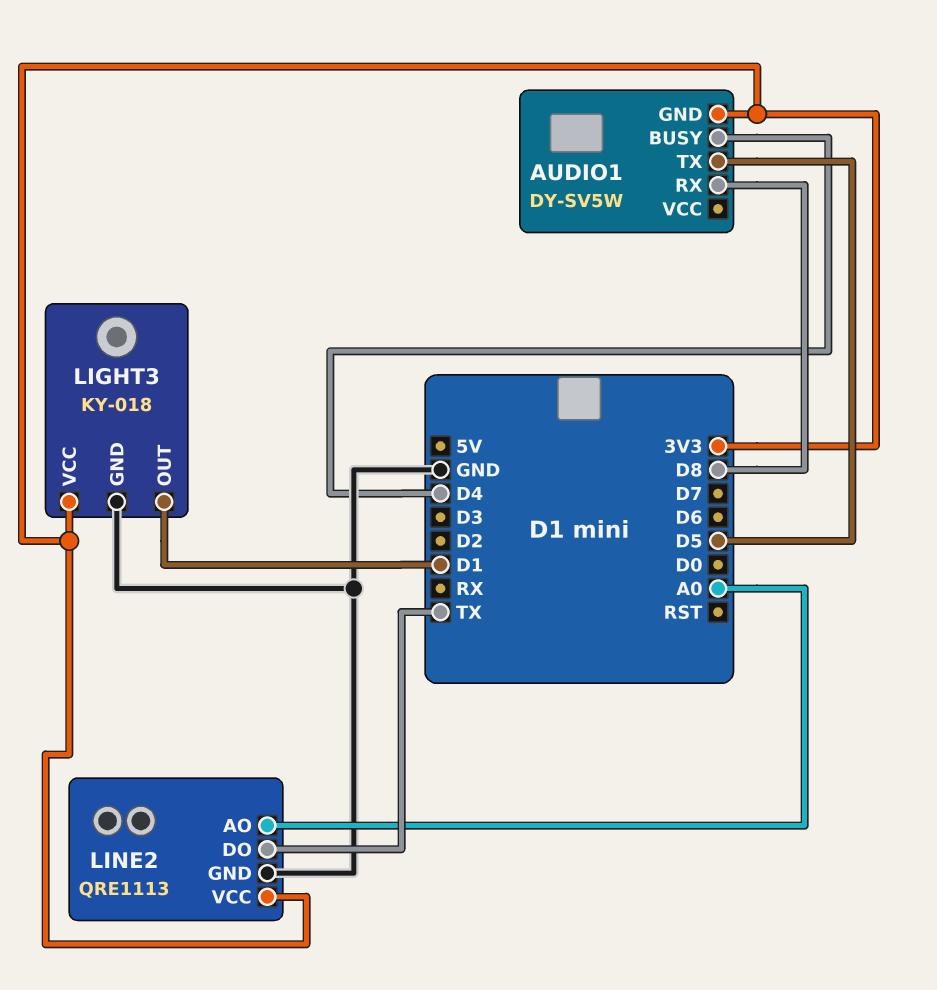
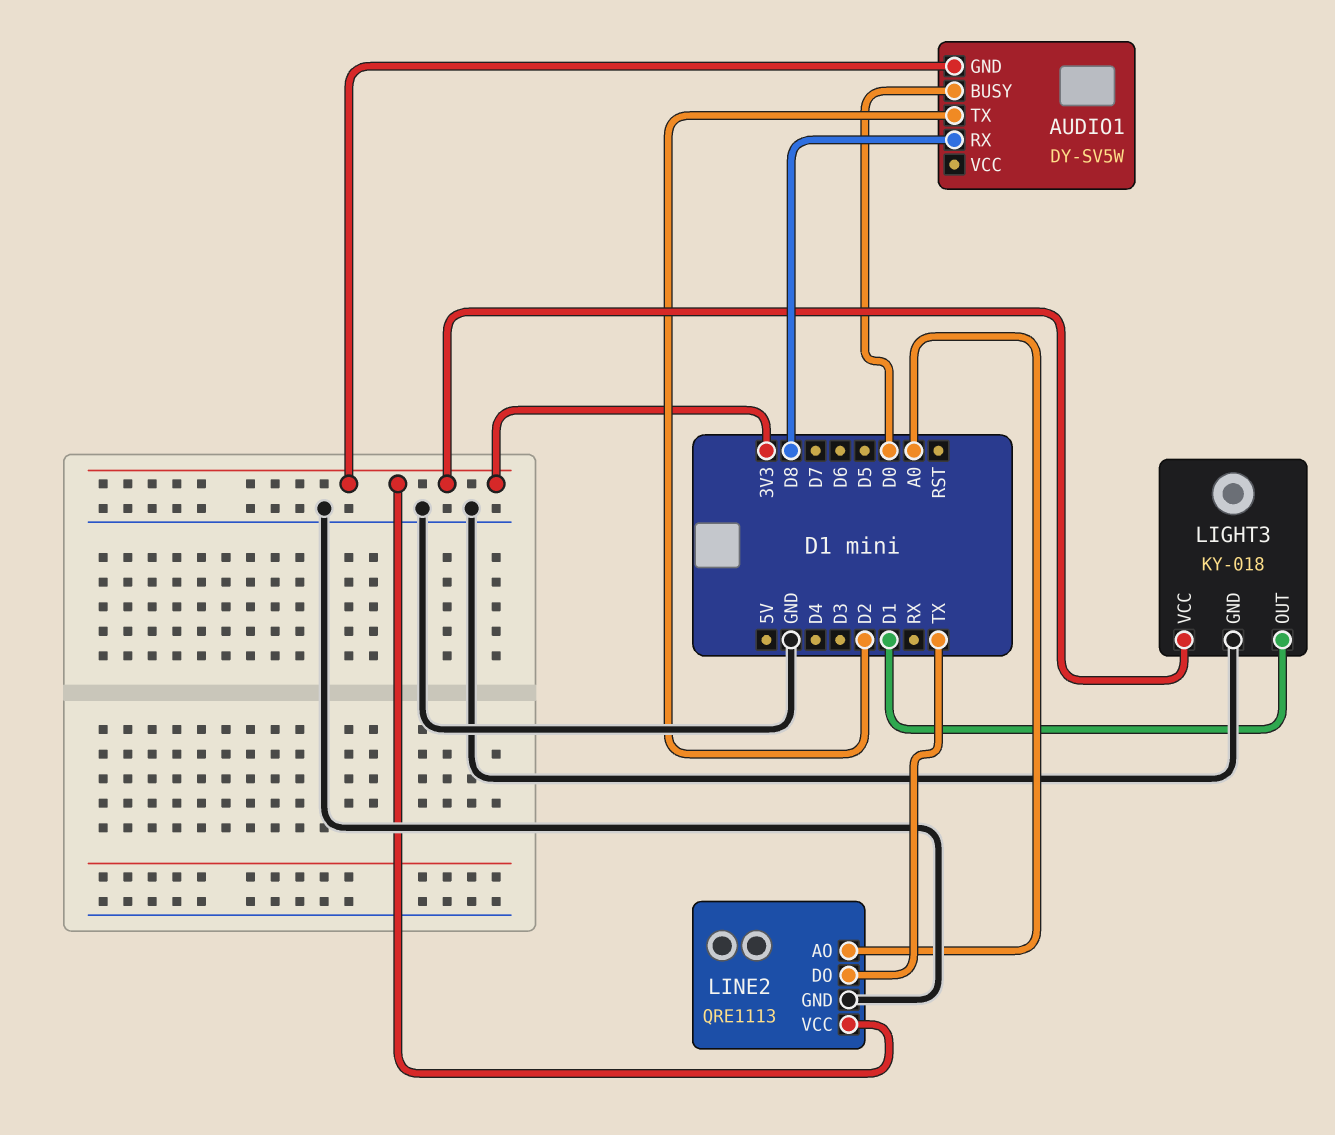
AUDIO1 pin BUSY: D4 -> D0
AUDIO1 pin TX: D5 -> D2

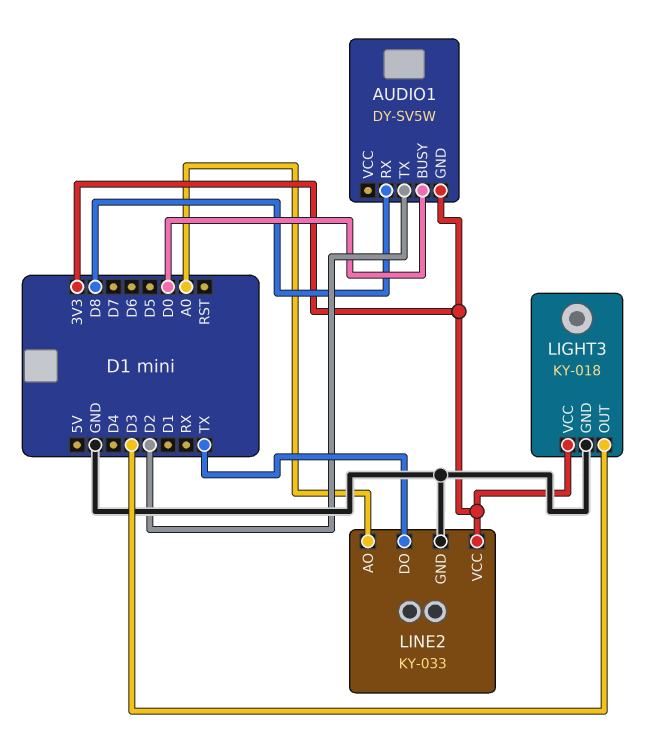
LIGHT3 pin OUT: D1 -> D3
LINE2: QRE1113 -> KY-033

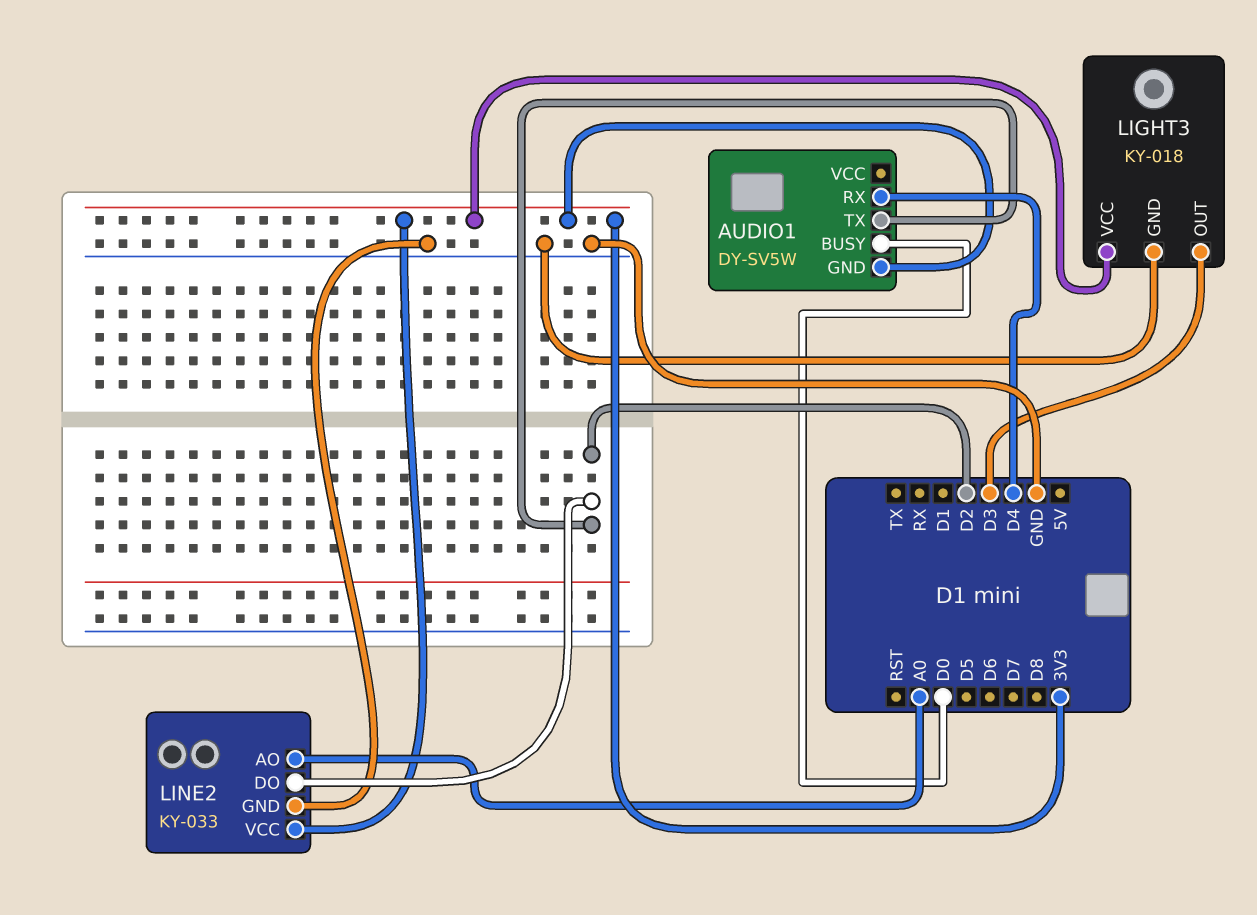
AUDIO1 pin RX: D8 -> D4
LINE2 pin DO: TX -> D2

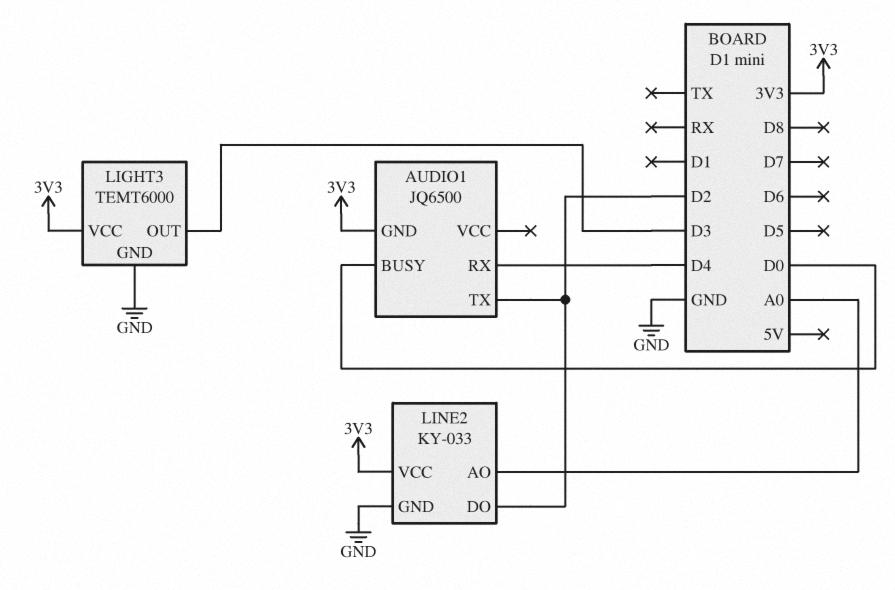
AUDIO1: DY-SV5W -> JQ6500
LIGHT3: KY-018 -> TEMT6000

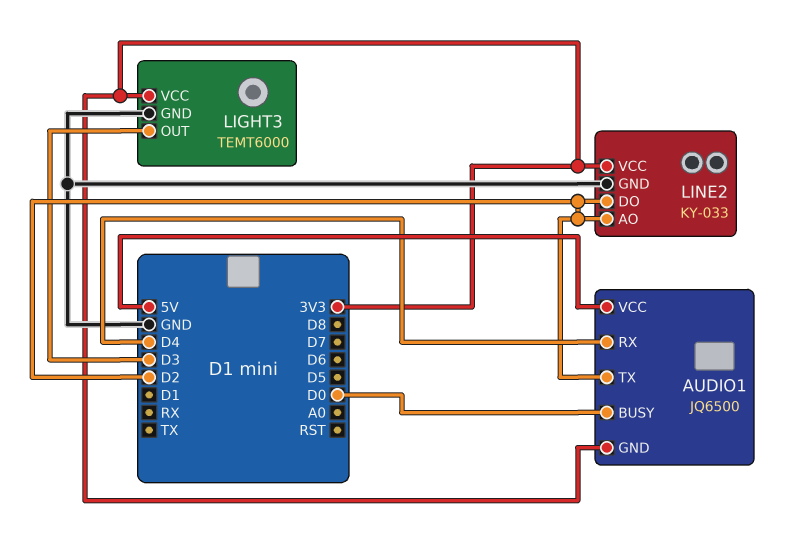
AUDIO1 pin VCC: none -> 5V
LINE2 pin AO: A0 -> D2

